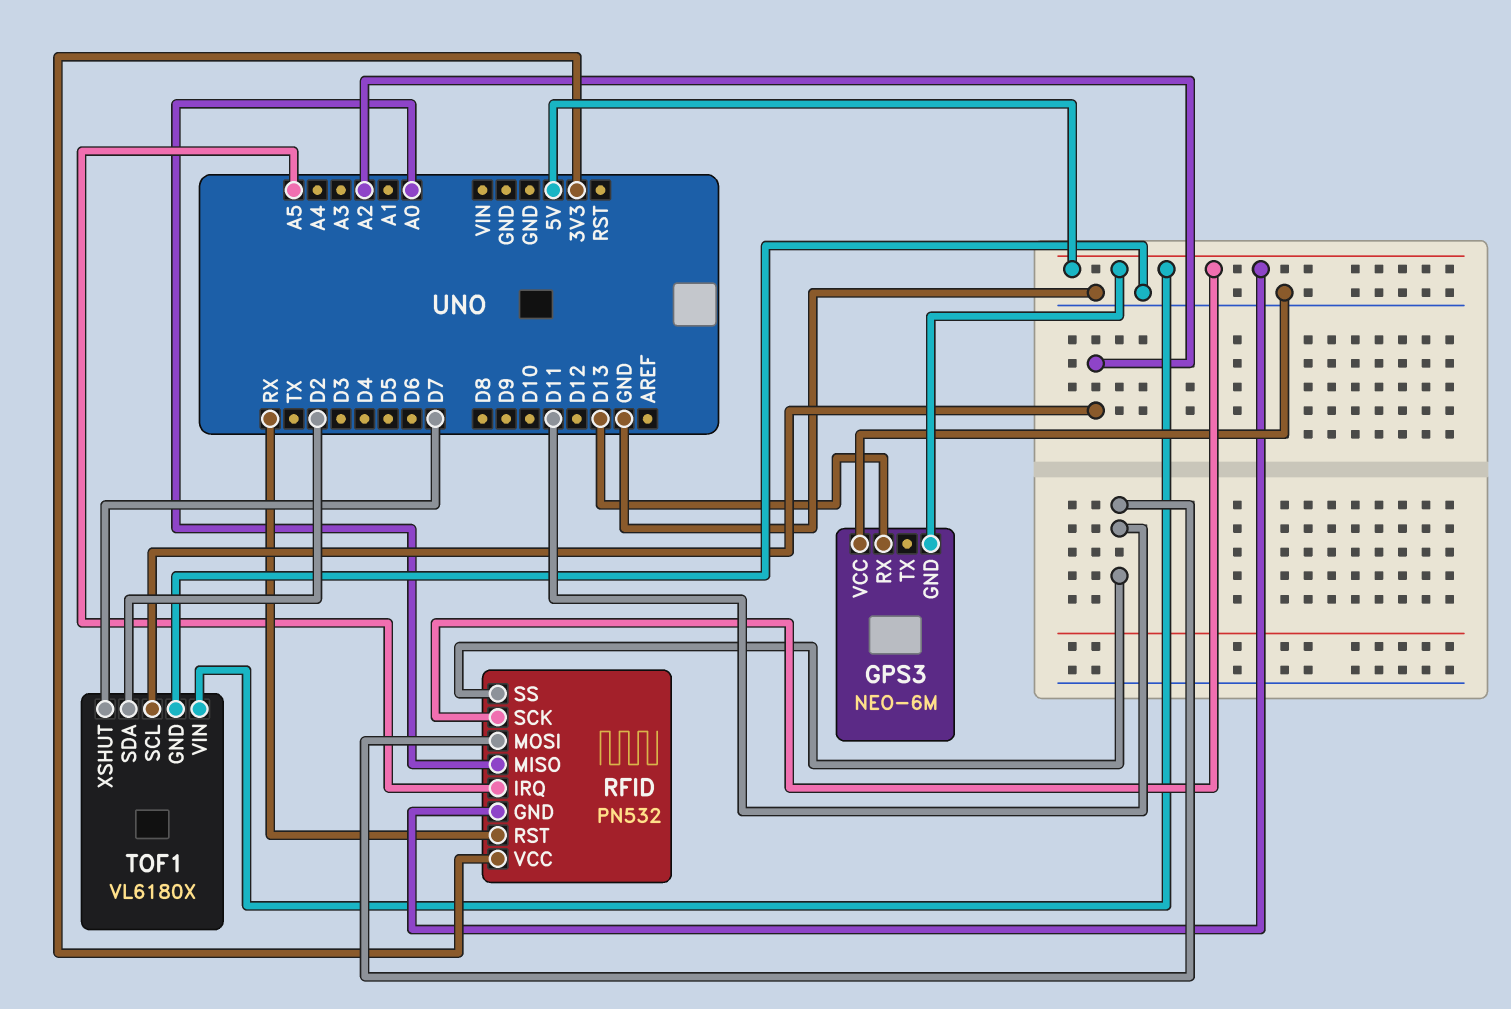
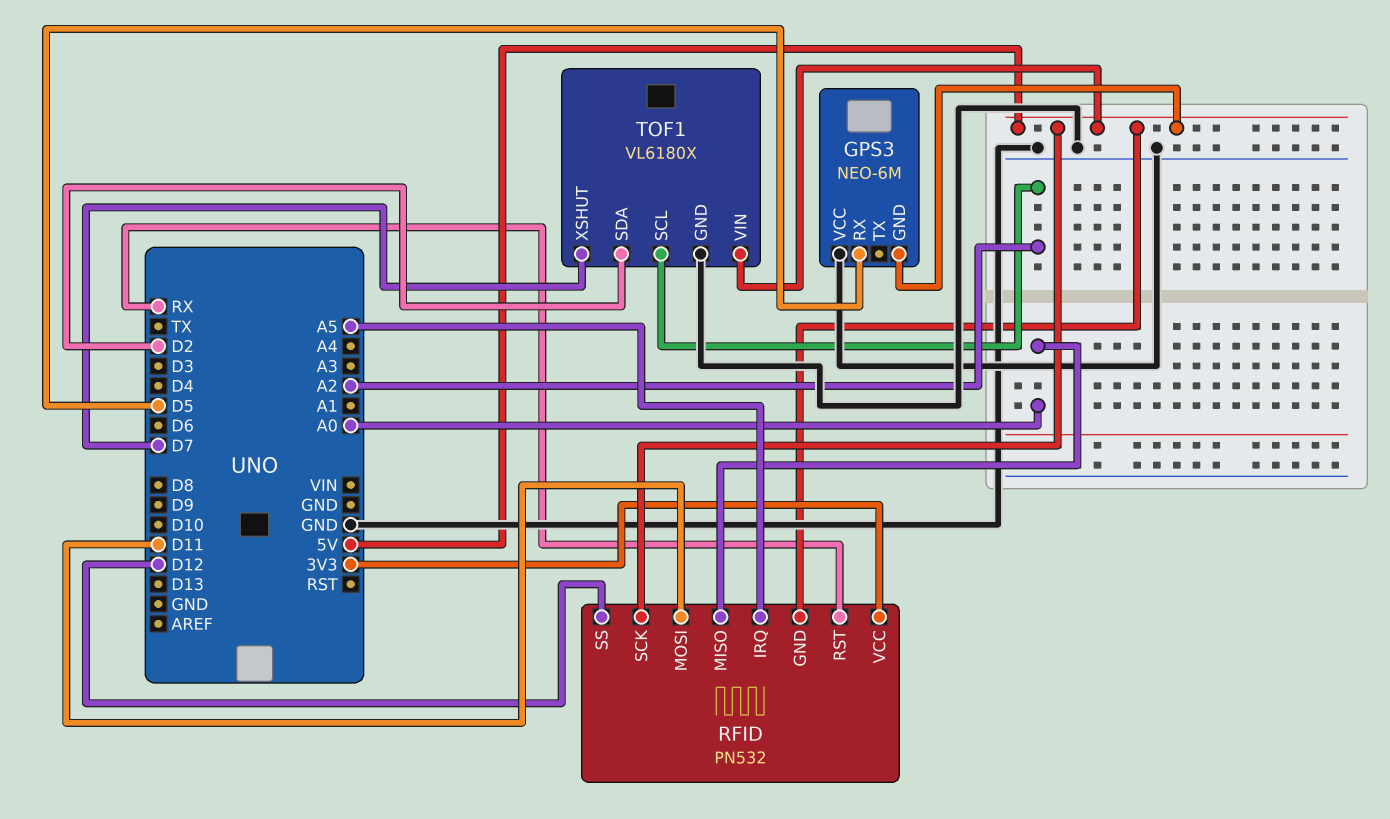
GPS3 pin RX: D13 -> D5
RFID pin SS: D11 -> D12

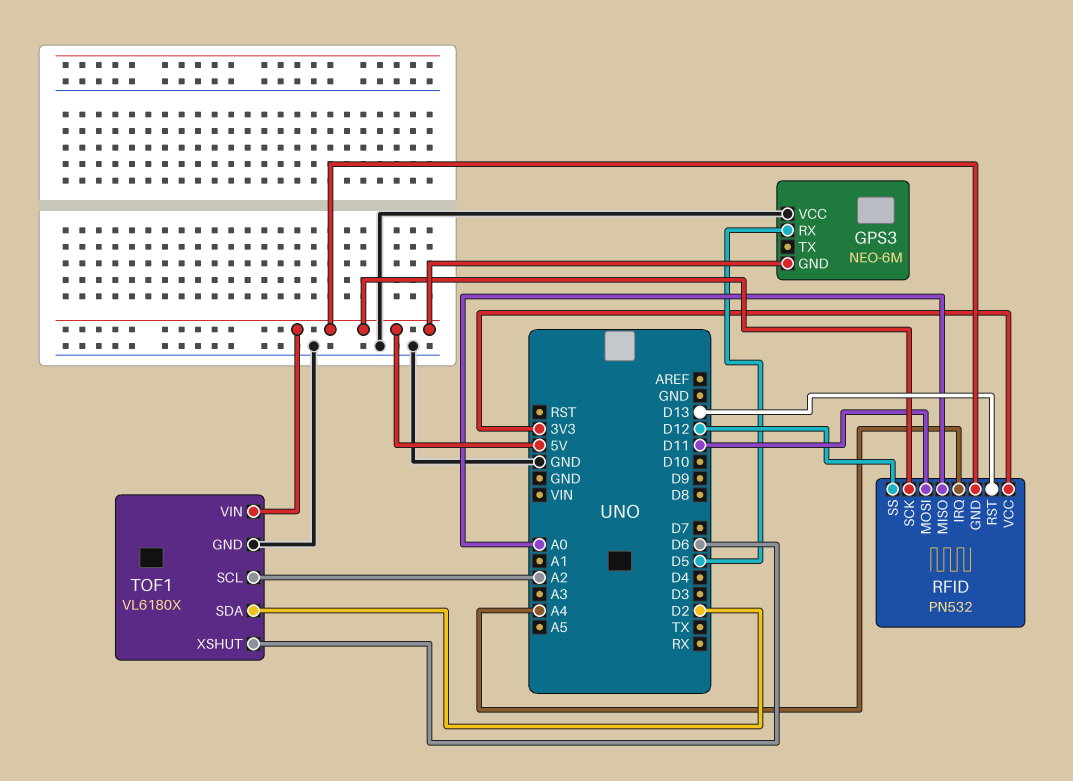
RFID pin IRQ: A5 -> A4
RFID pin RST: RX -> D13
TOF1 pin XSHUT: D7 -> D6

